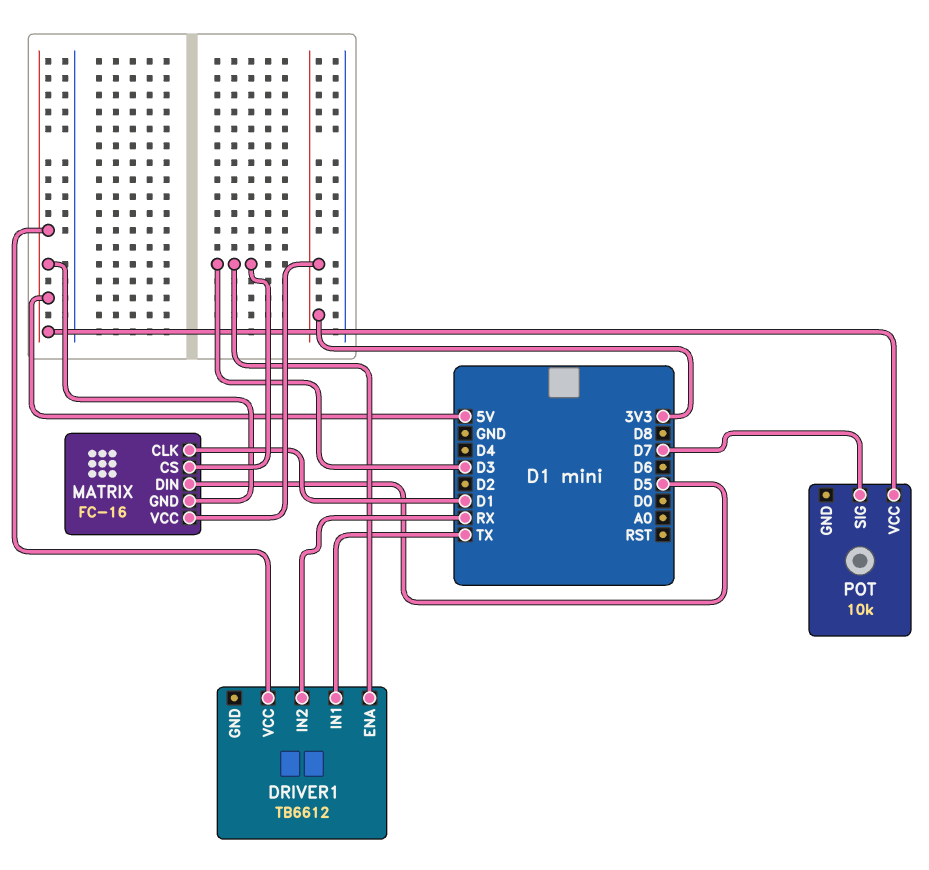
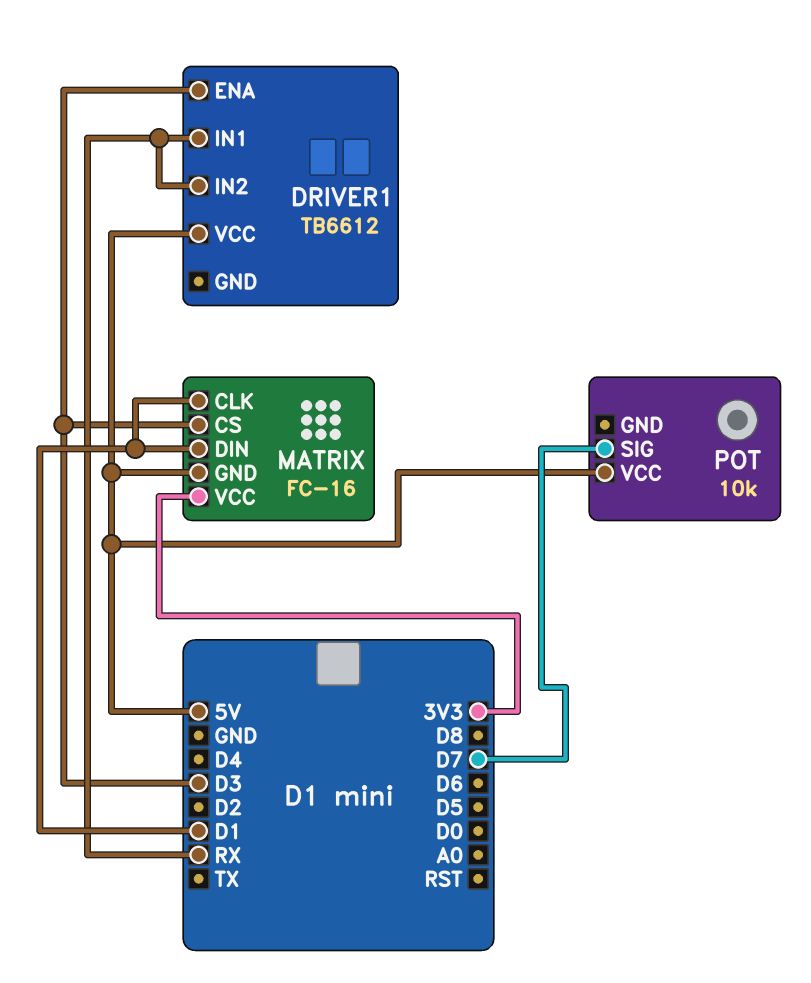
DRIVER1 pin IN1: TX -> RX
MATRIX pin DIN: D5 -> D1

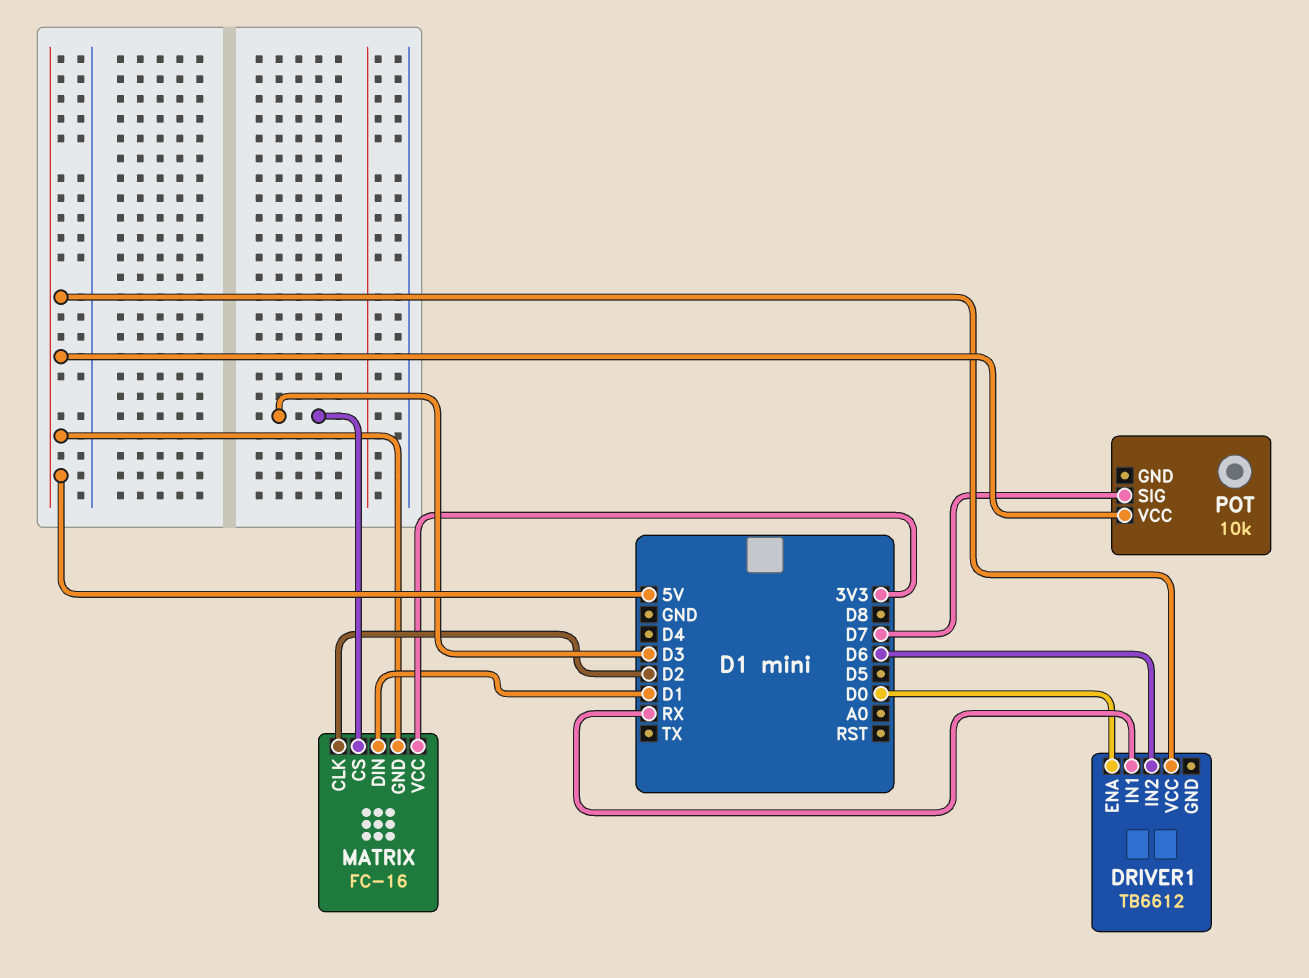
DRIVER1 pin ENA: D3 -> D0
DRIVER1 pin IN2: RX -> D6
MATRIX pin CLK: D1 -> D2

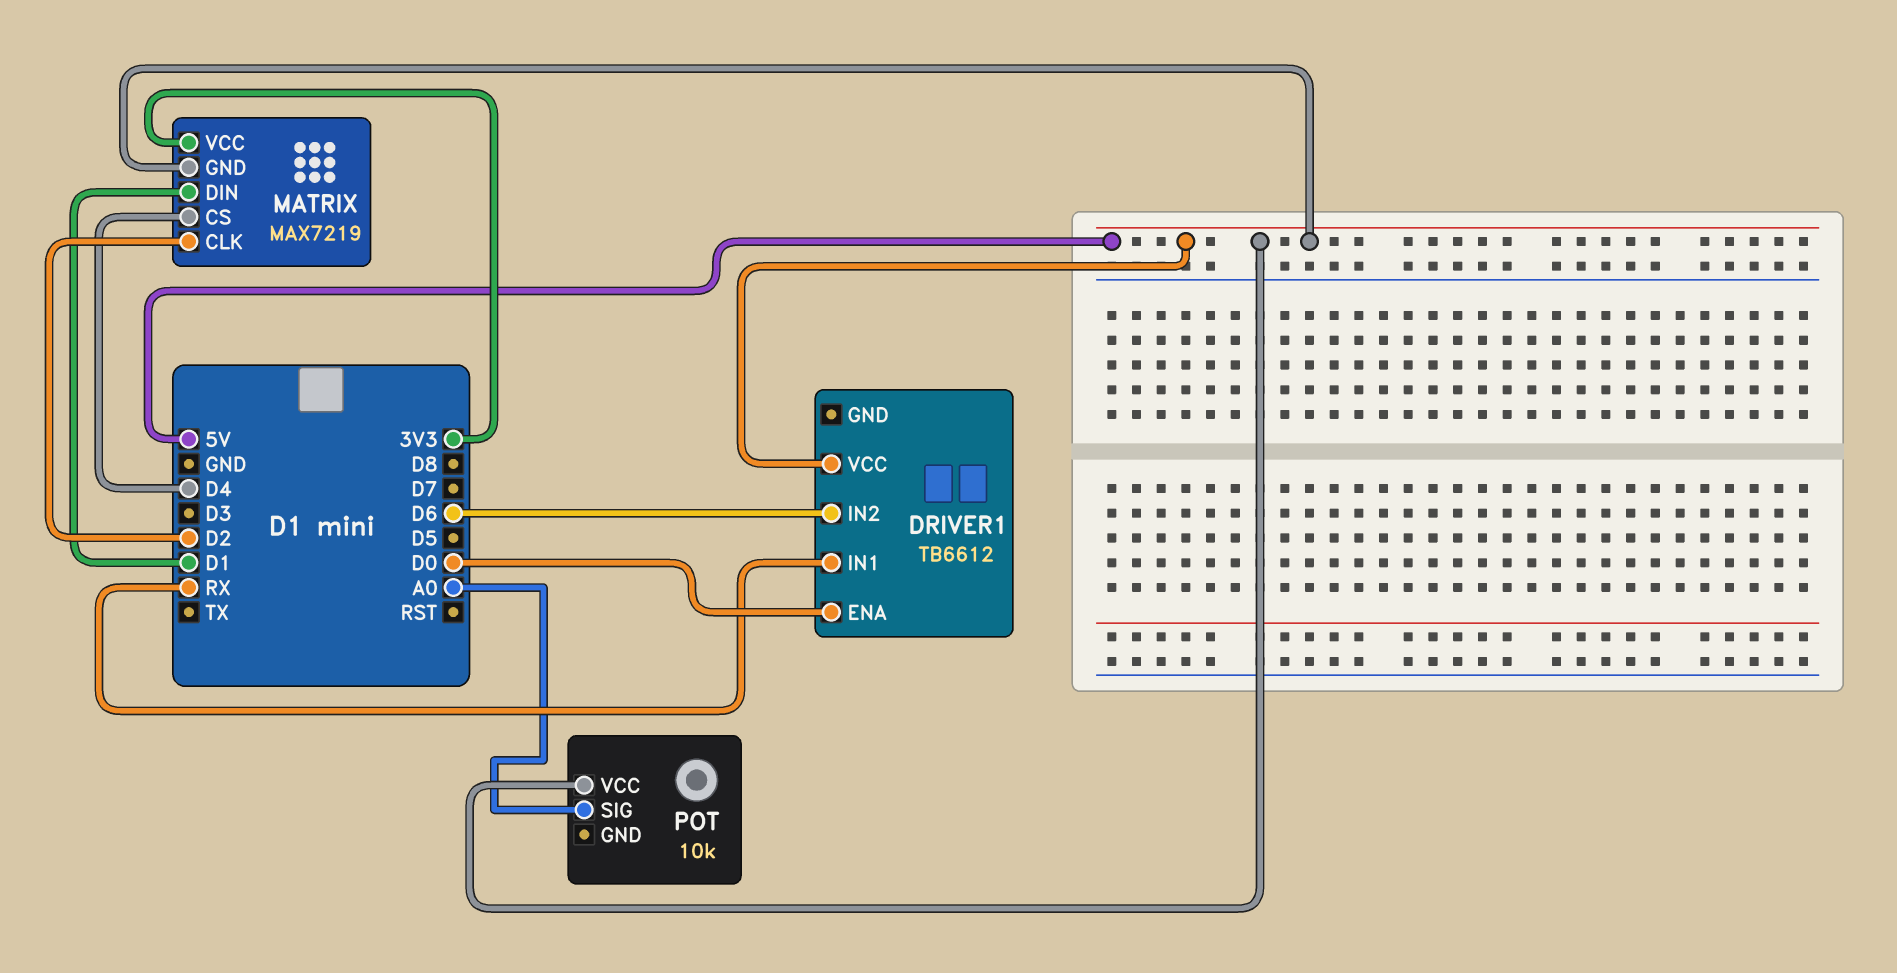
MATRIX: FC-16 -> MAX7219
MATRIX pin CS: D3 -> D4
POT pin SIG: D7 -> A0

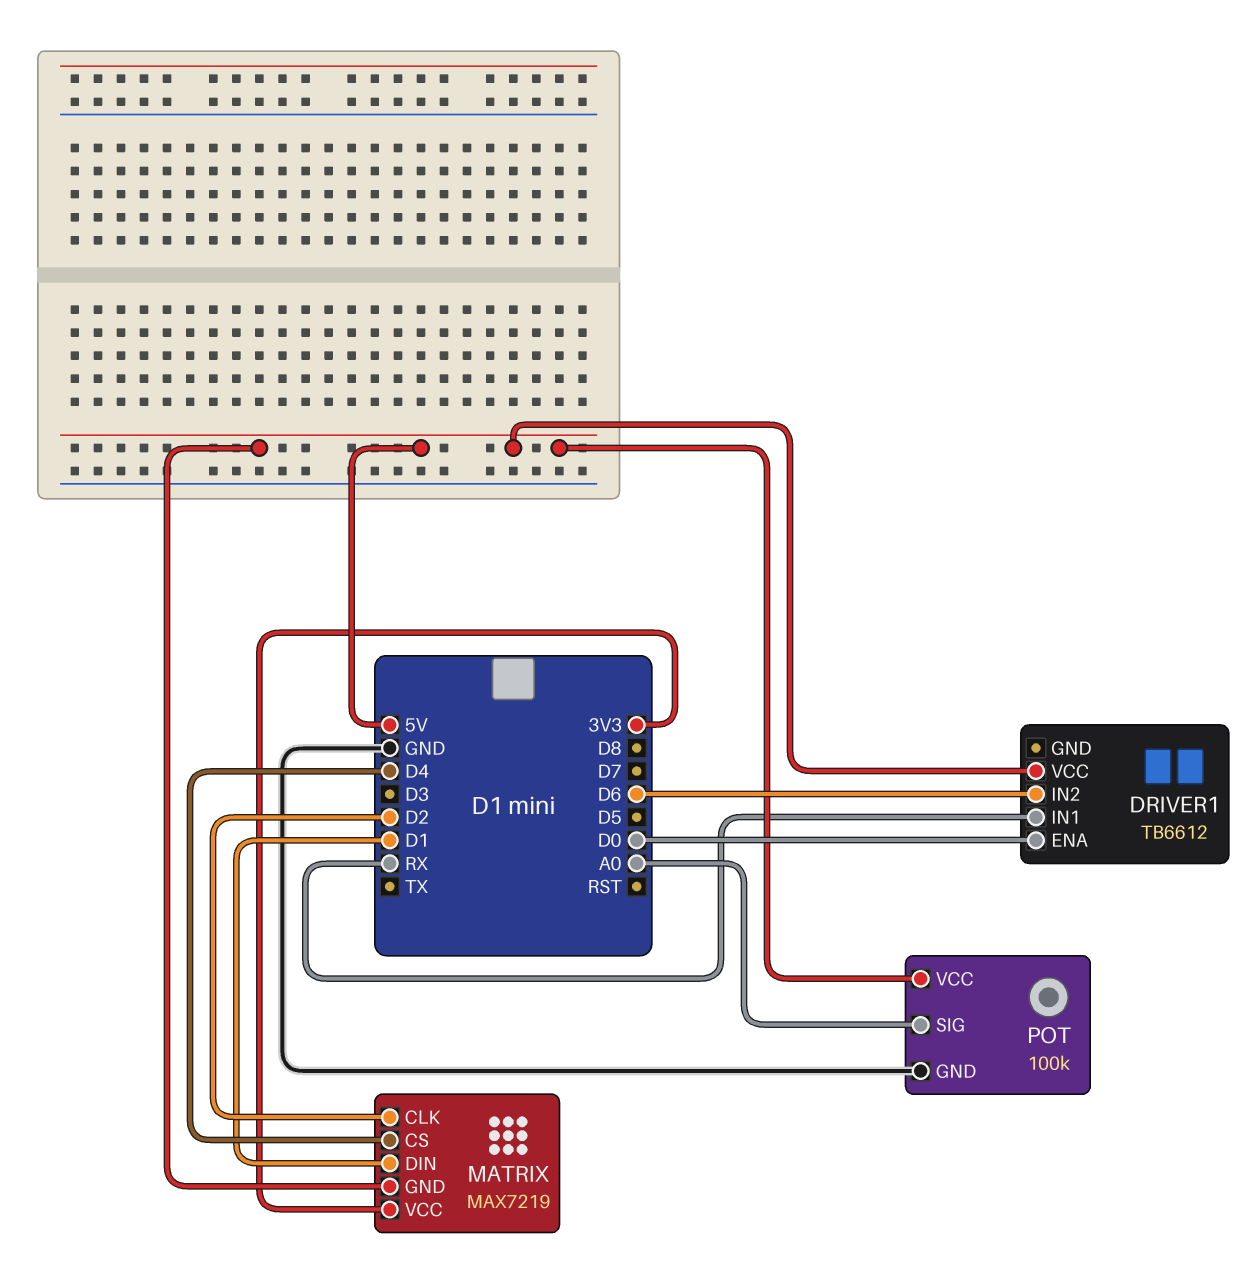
POT: 10k -> 100k
POT pin GND: none -> GND

